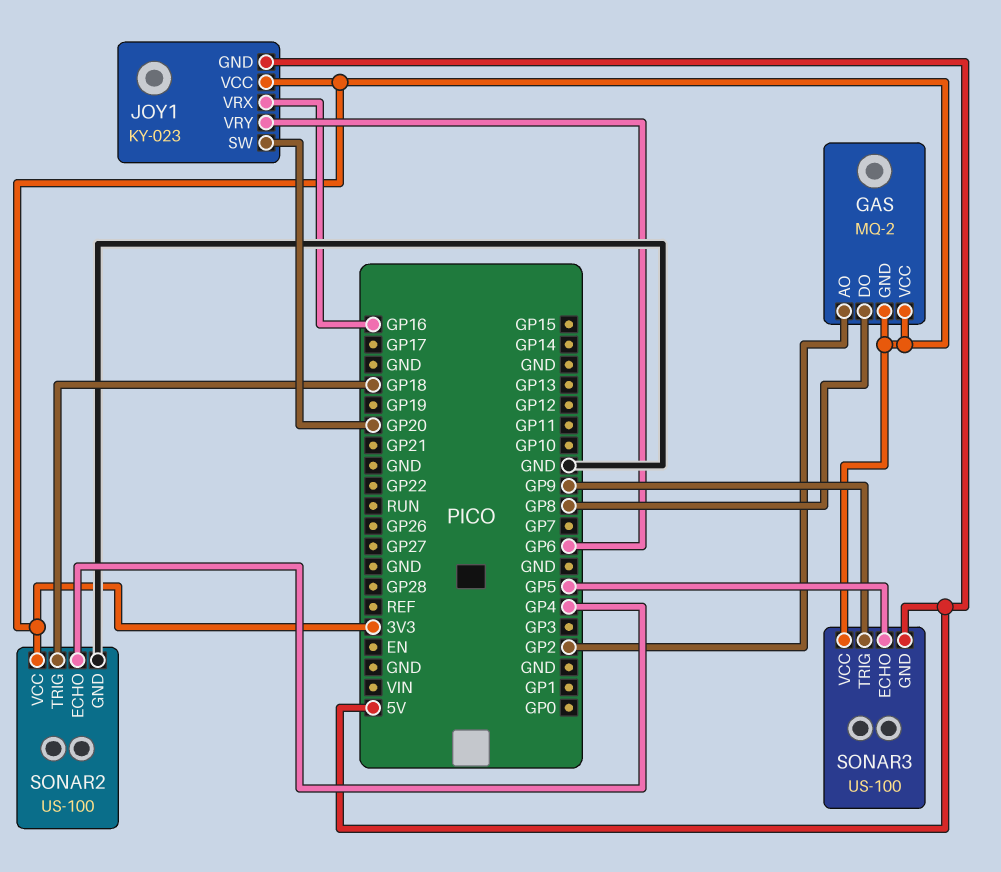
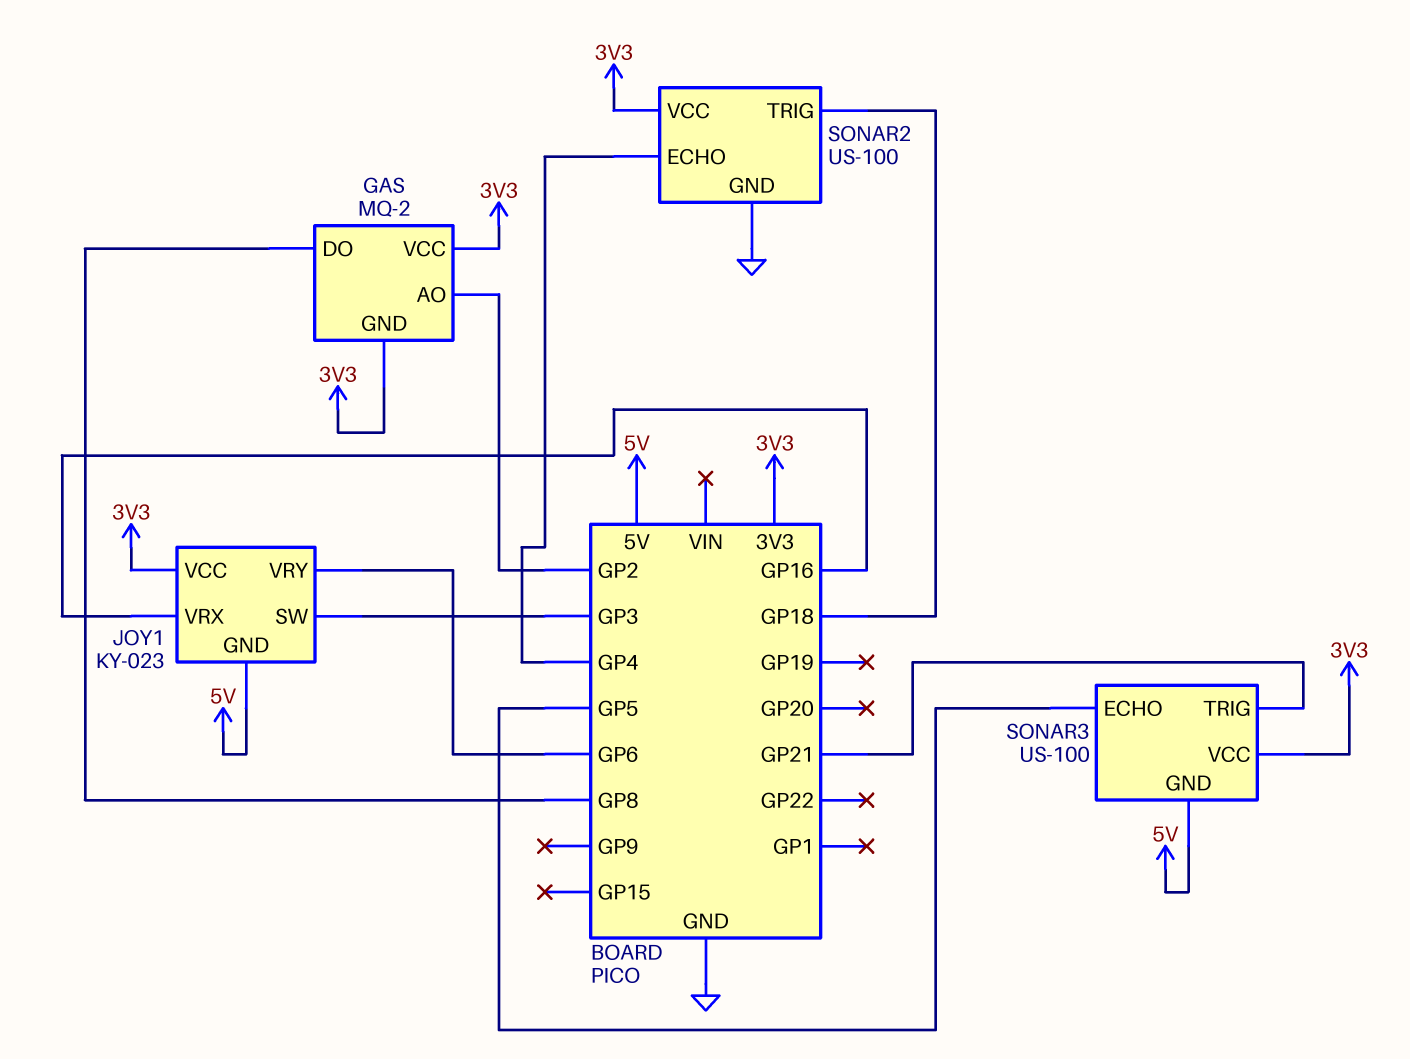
JOY1 pin SW: GP20 -> GP3
SONAR3 pin TRIG: GP9 -> GP21

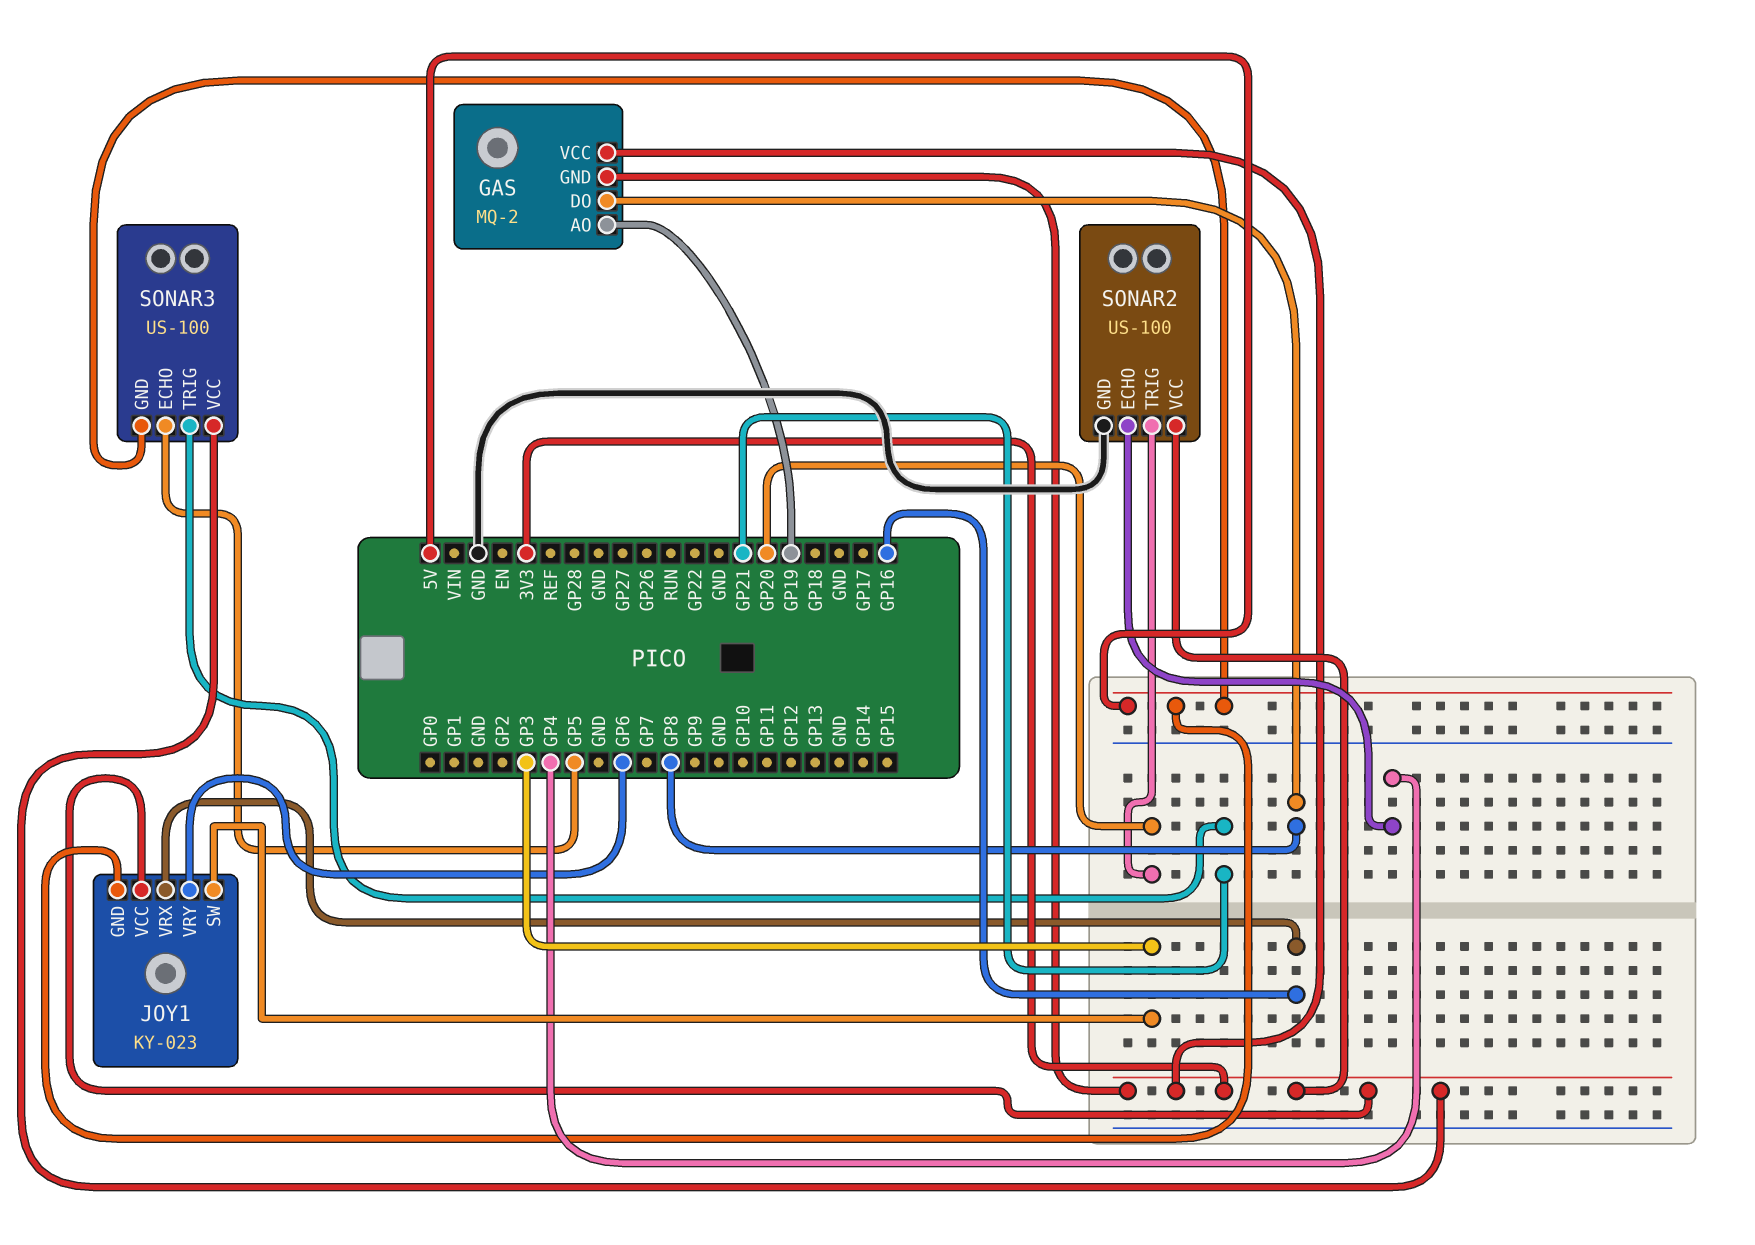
GAS pin AO: GP2 -> GP19
SONAR2 pin TRIG: GP18 -> GP20

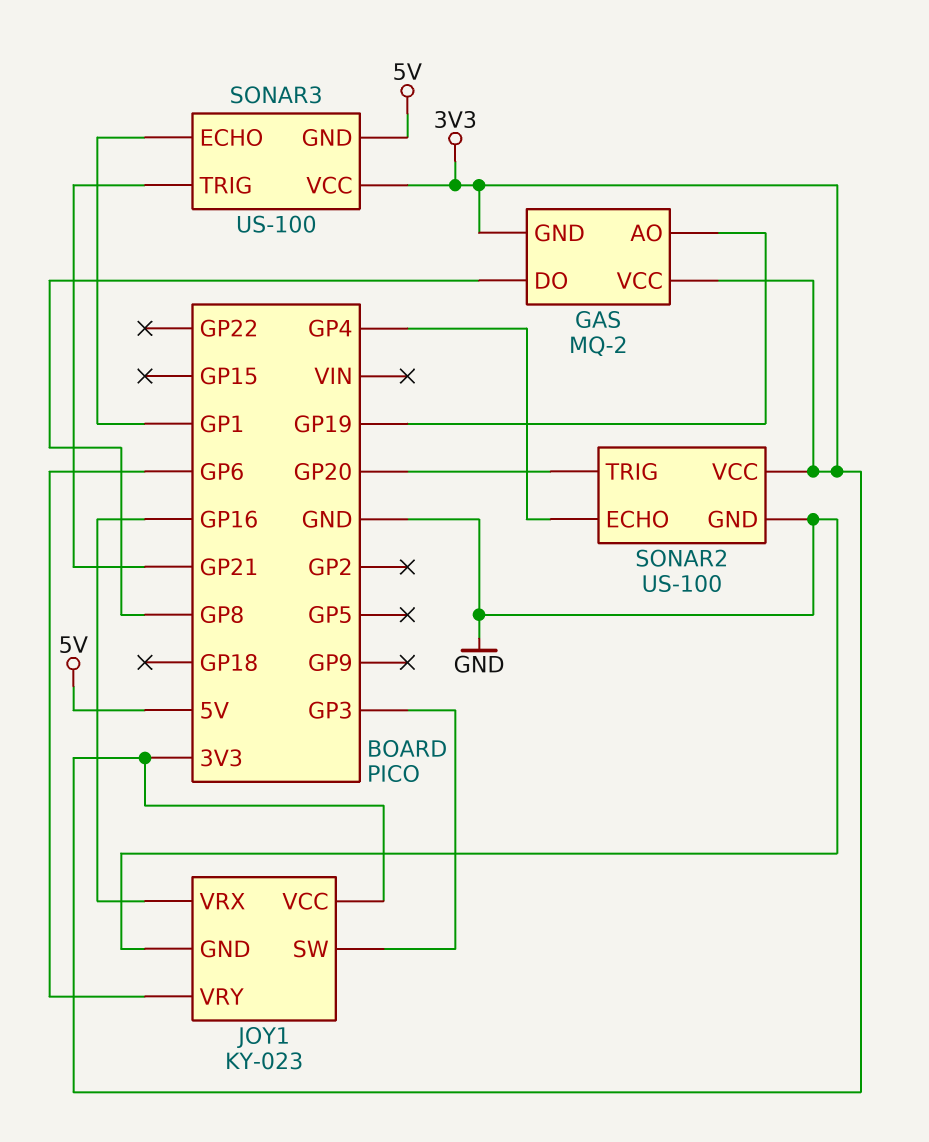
JOY1 pin GND: 5V -> GND
SONAR3 pin ECHO: GP5 -> GP1

